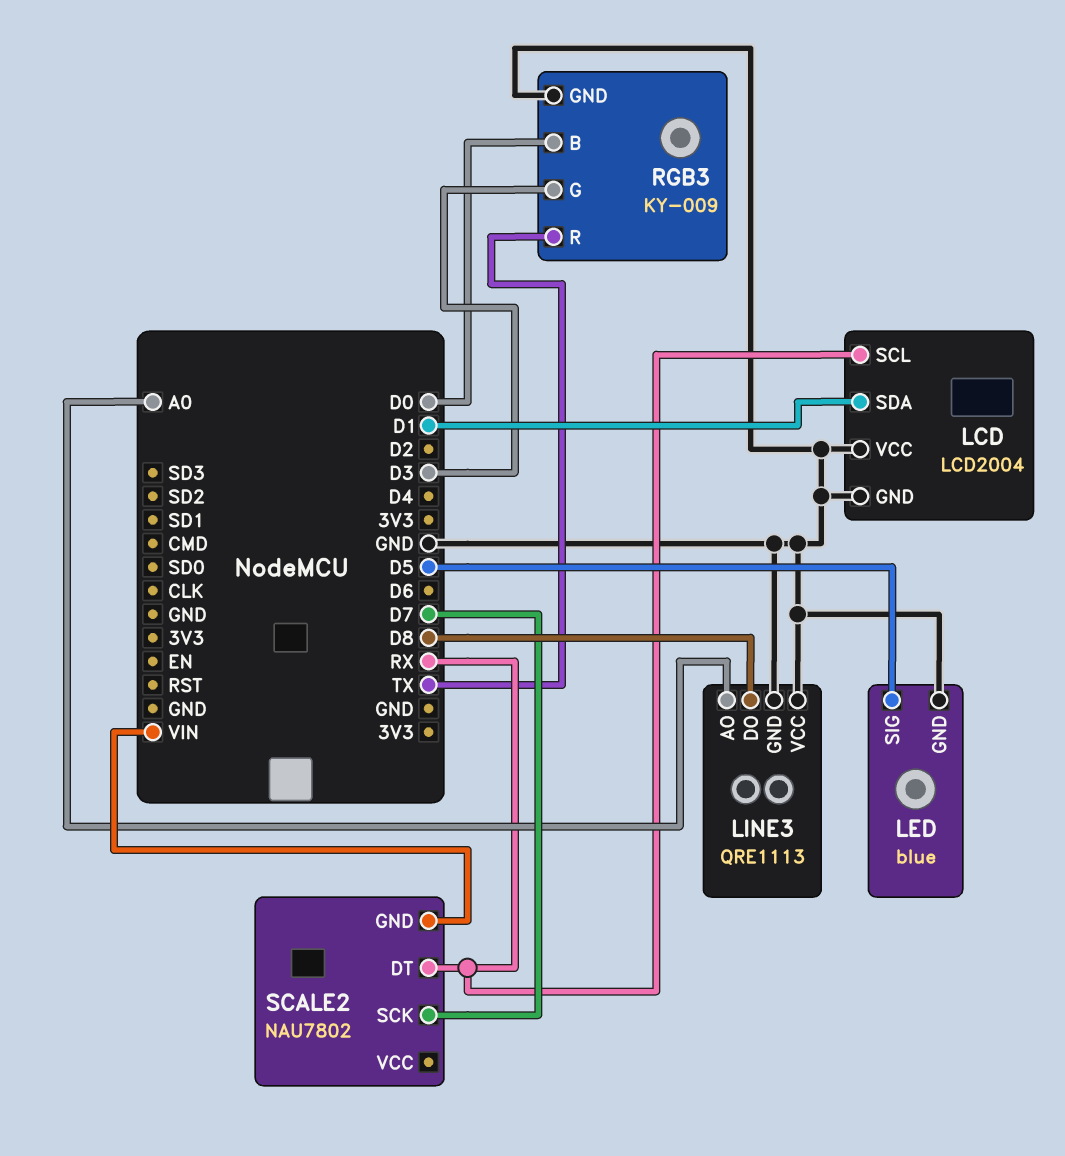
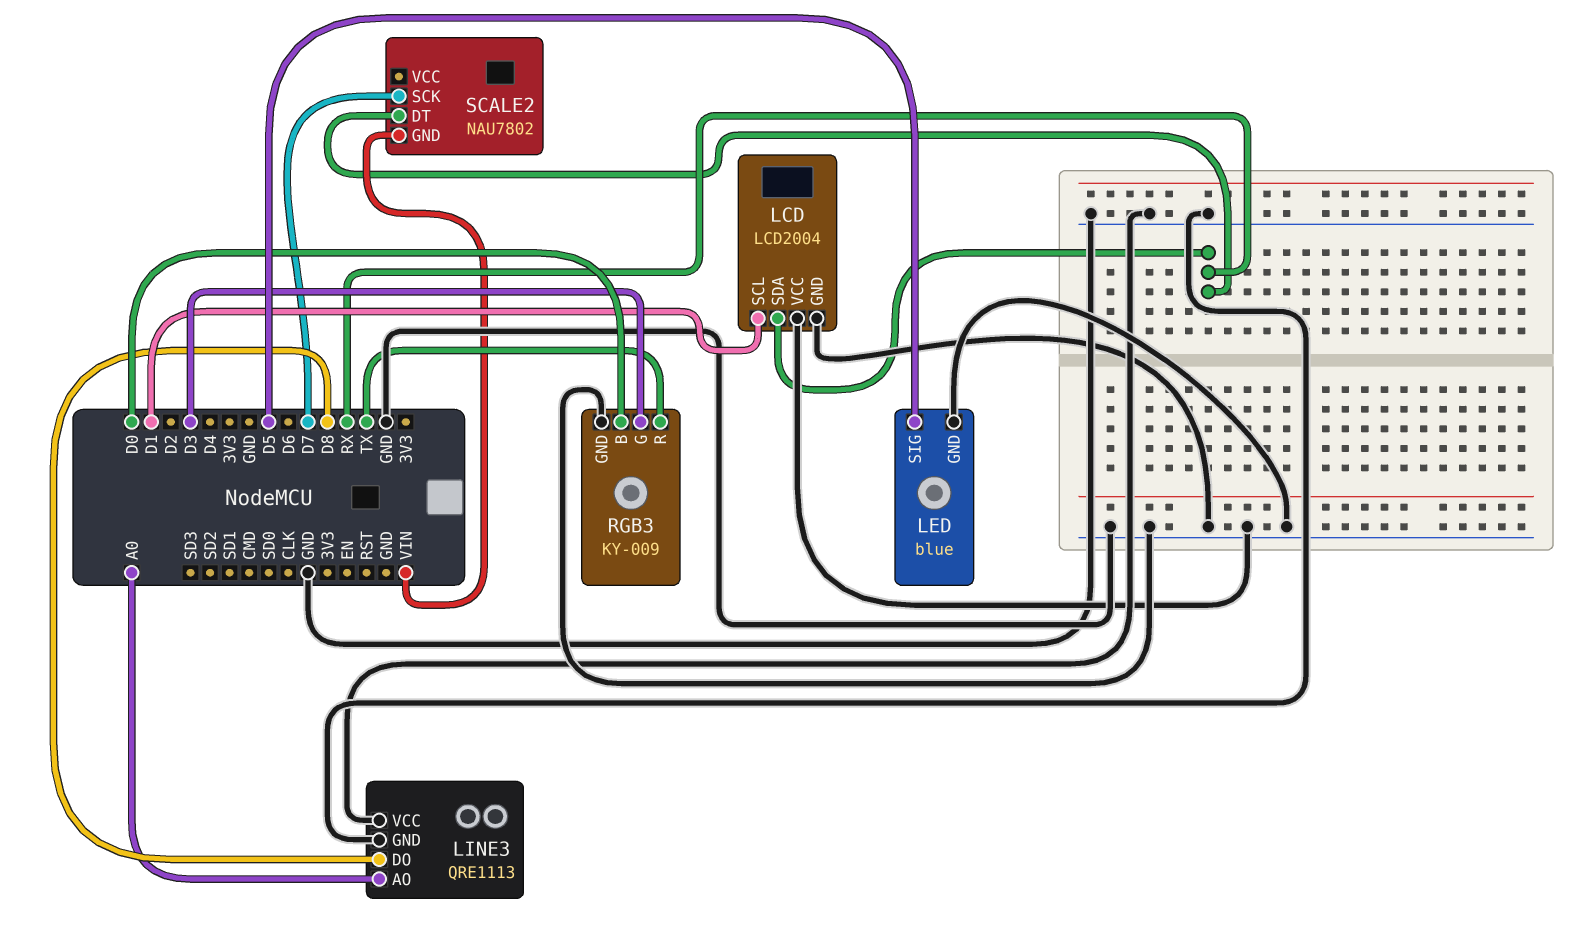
LCD pin SCL: RX -> D1
LCD pin SDA: D1 -> RX

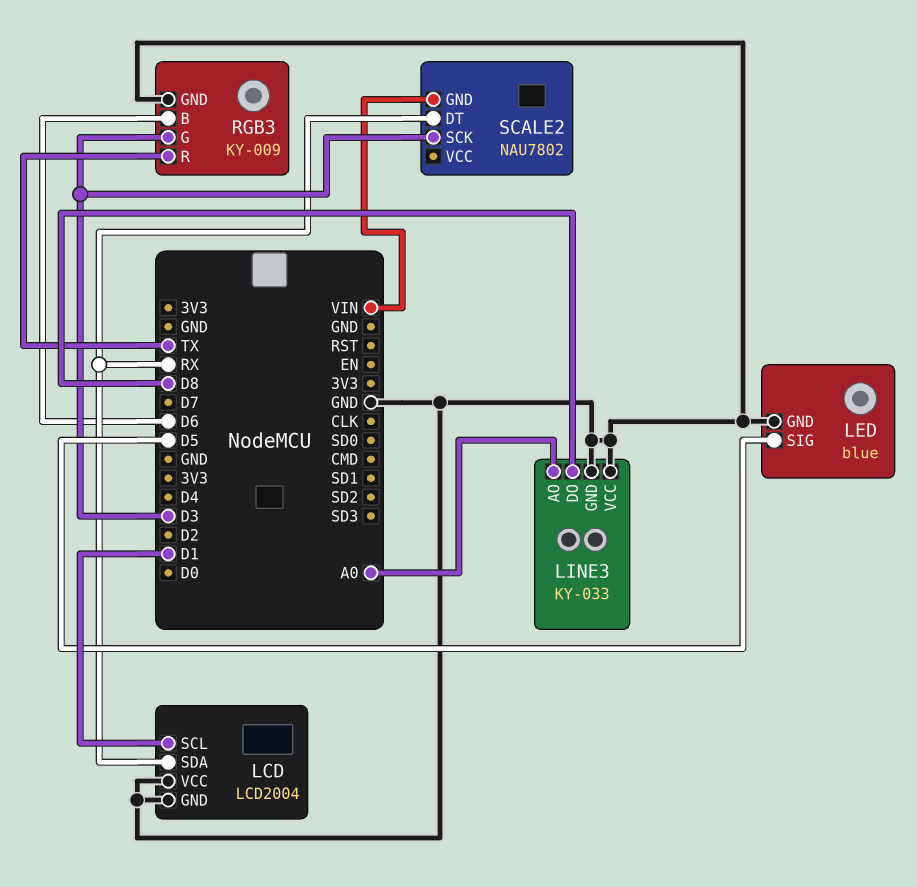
LINE3: QRE1113 -> KY-033
RGB3 pin B: D0 -> D6
SCALE2 pin SCK: D7 -> D3

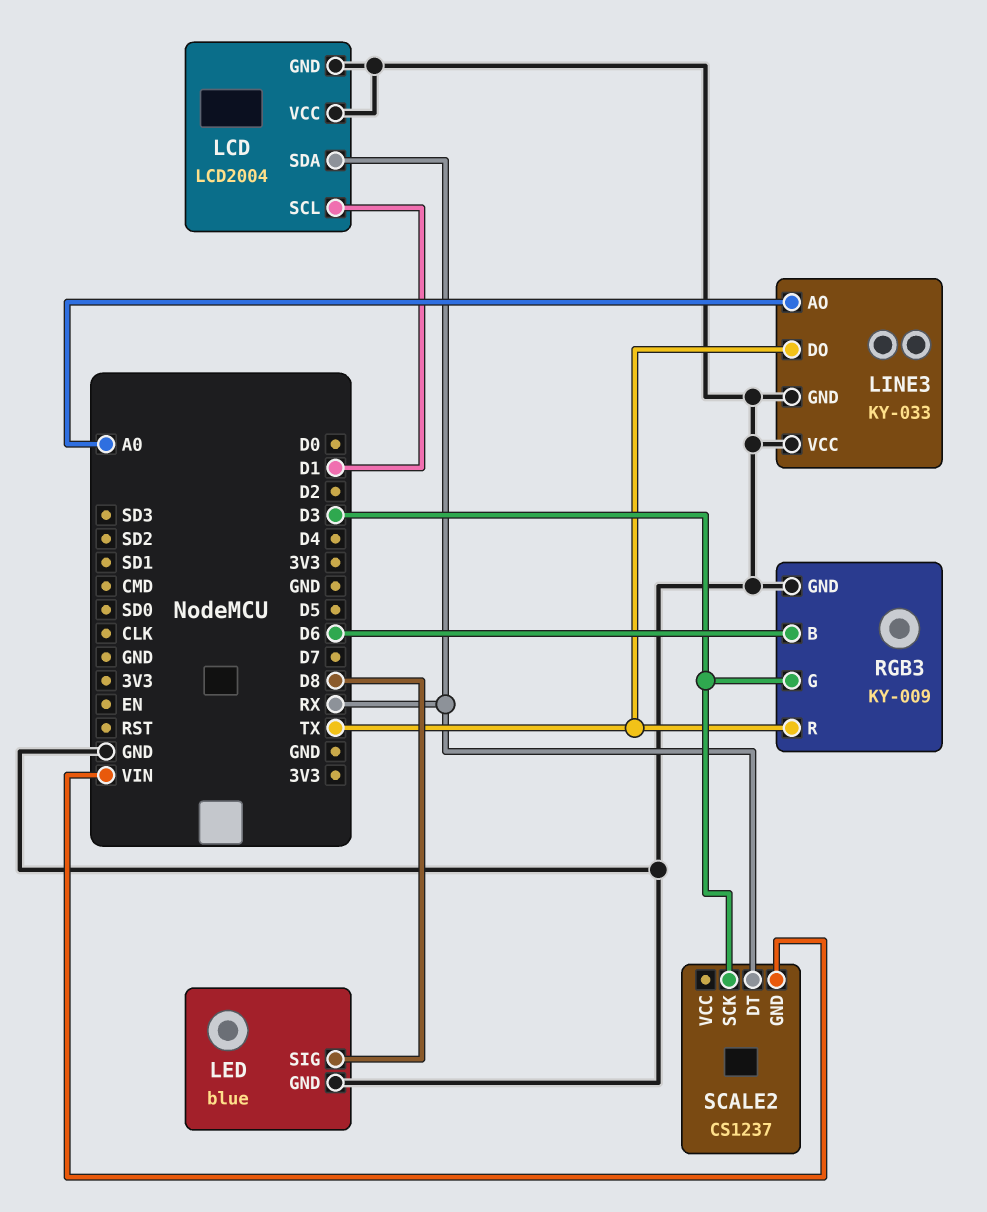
LED pin SIG: D5 -> D8
LINE3 pin DO: D8 -> TX
SCALE2: NAU7802 -> CS1237

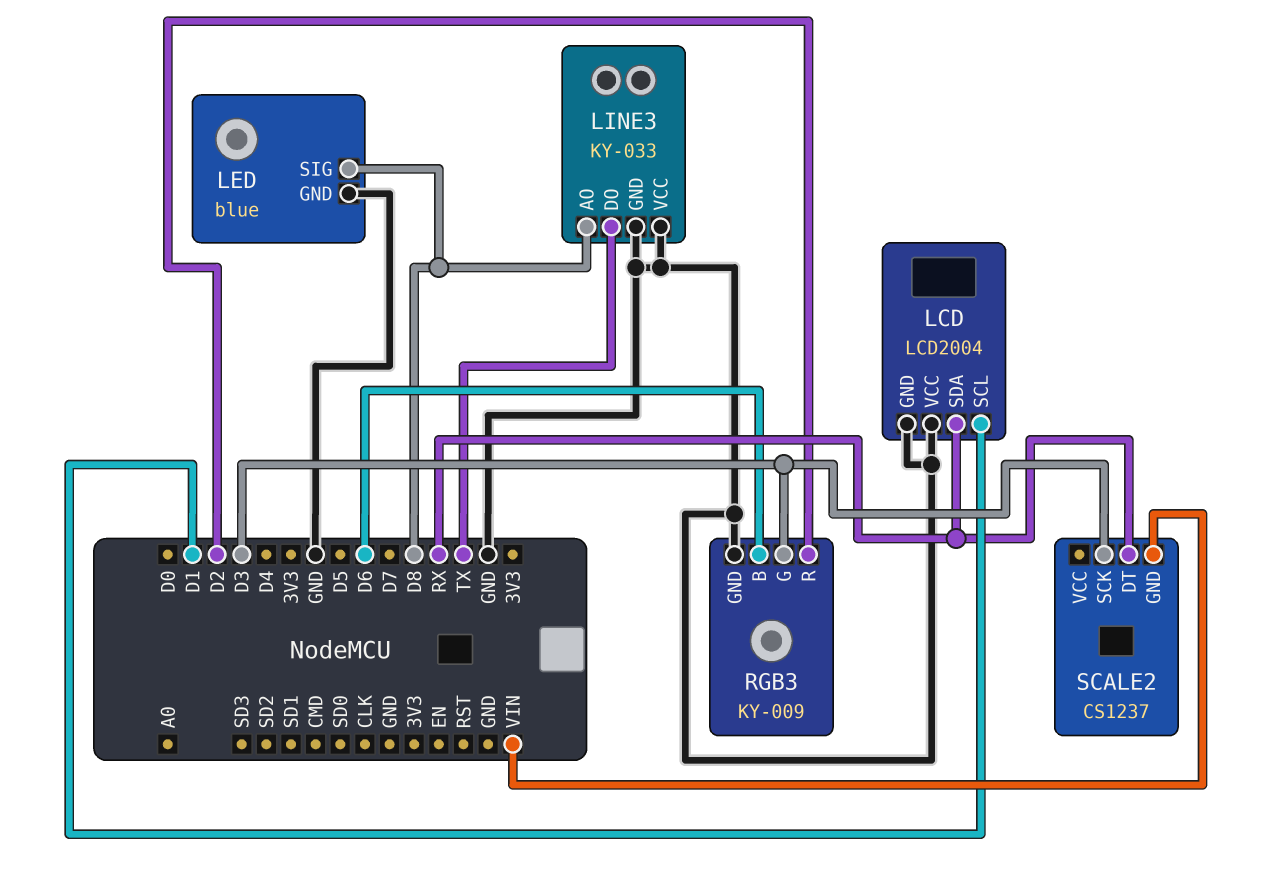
LINE3 pin AO: A0 -> D8
RGB3 pin R: TX -> D2

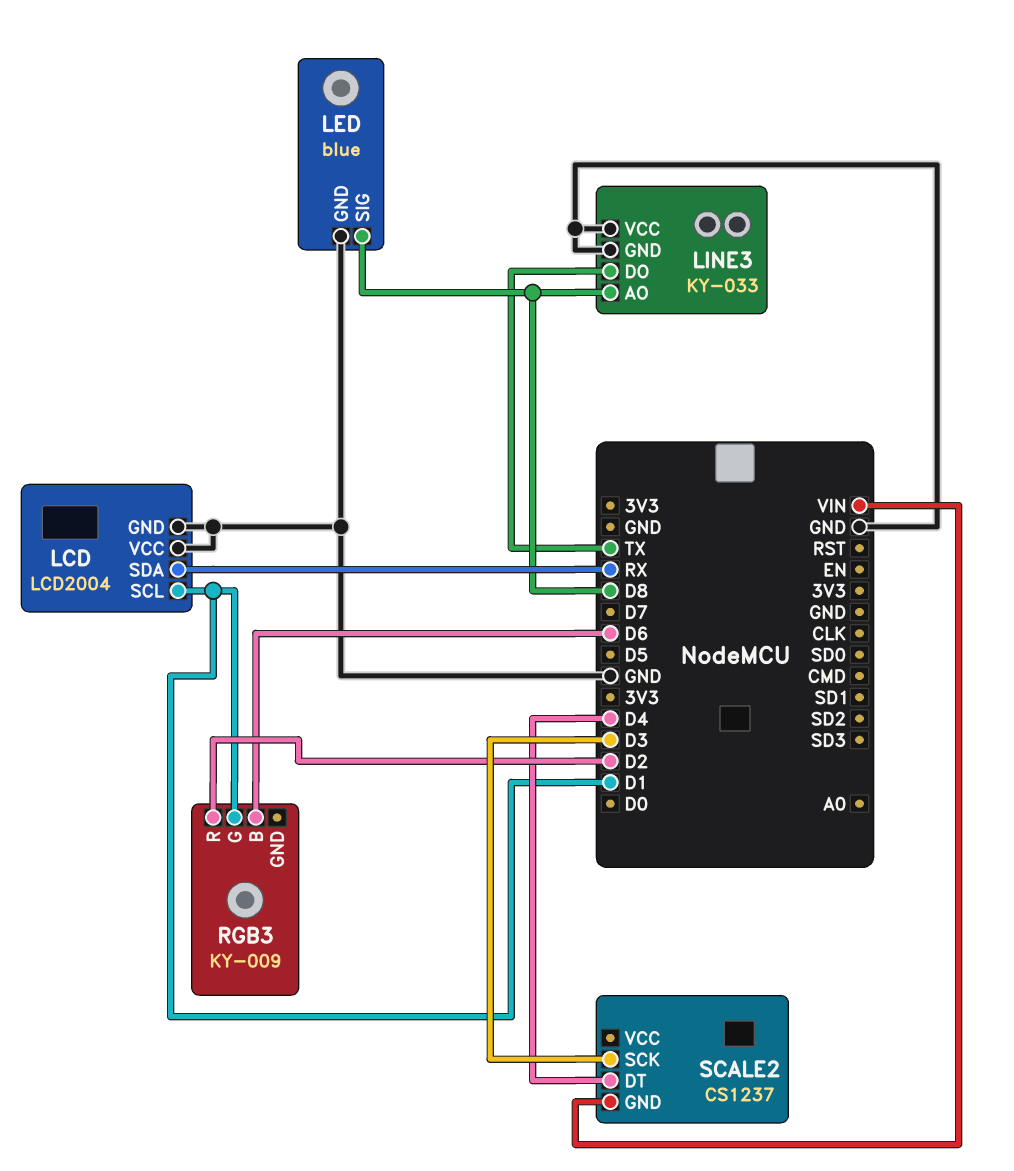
RGB3 pin G: D3 -> D1
RGB3 pin GND: GND -> none
SCALE2 pin DT: RX -> D4

